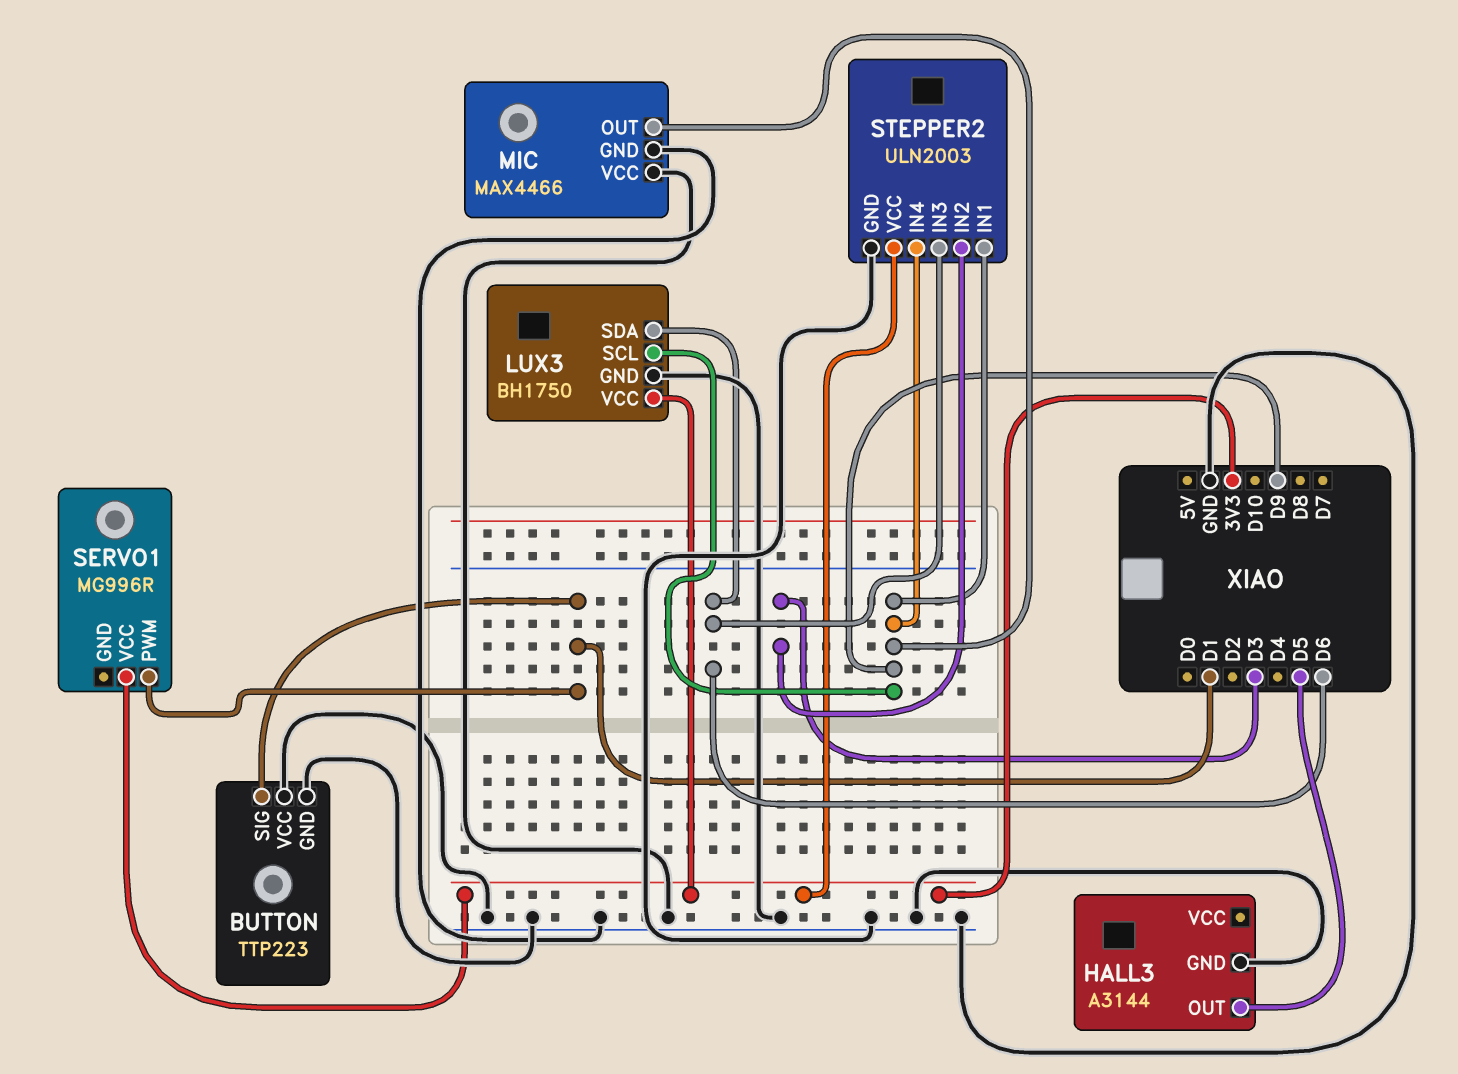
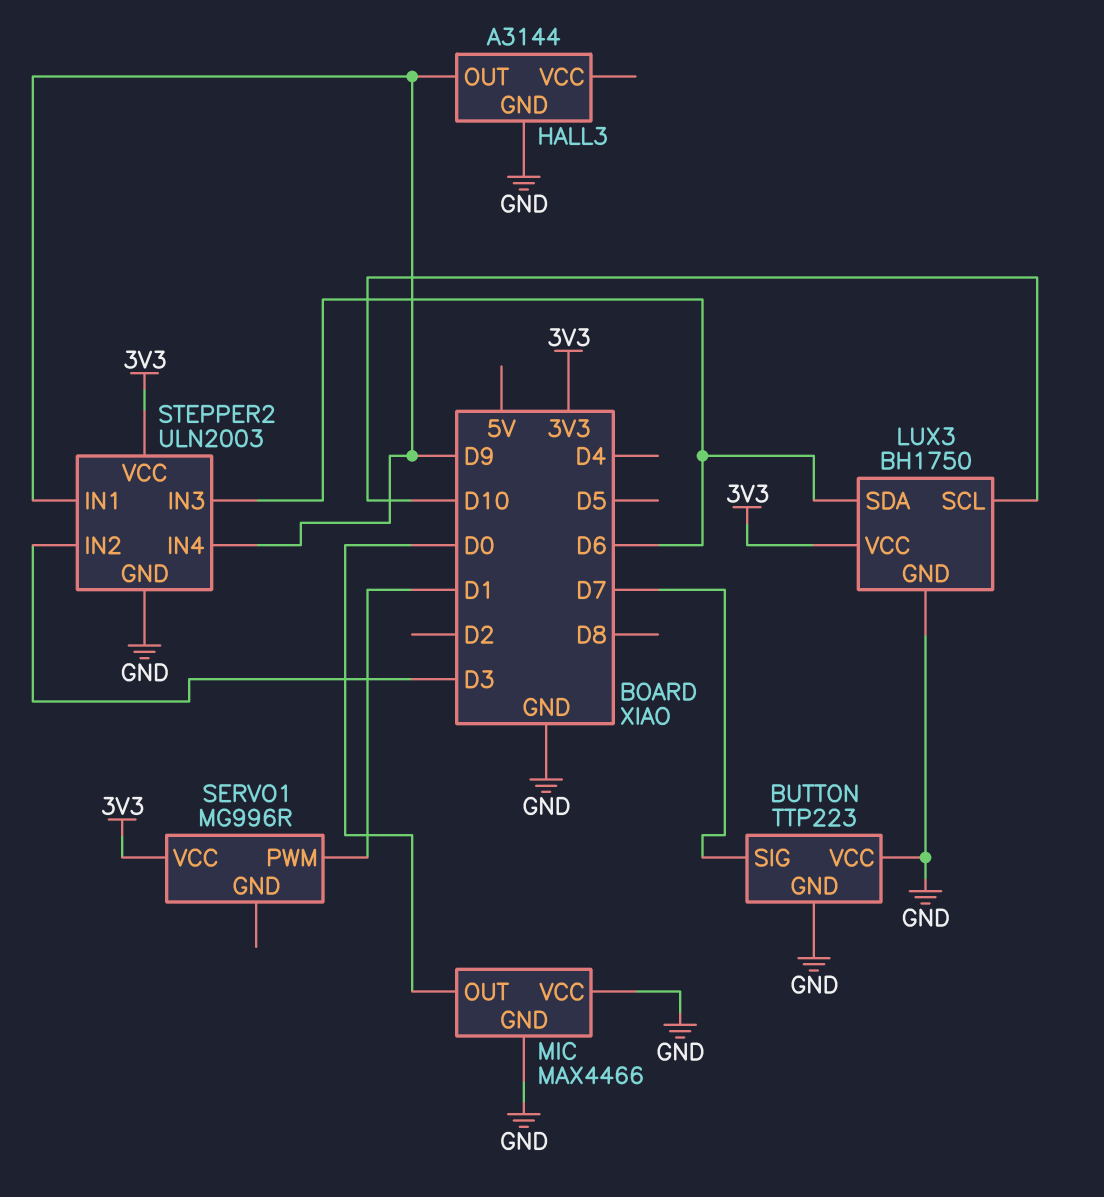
BUTTON pin SIG: D1 -> D7
HALL3 pin OUT: D5 -> D9
LUX3 pin SCL: D9 -> D10
MIC pin OUT: D9 -> D0

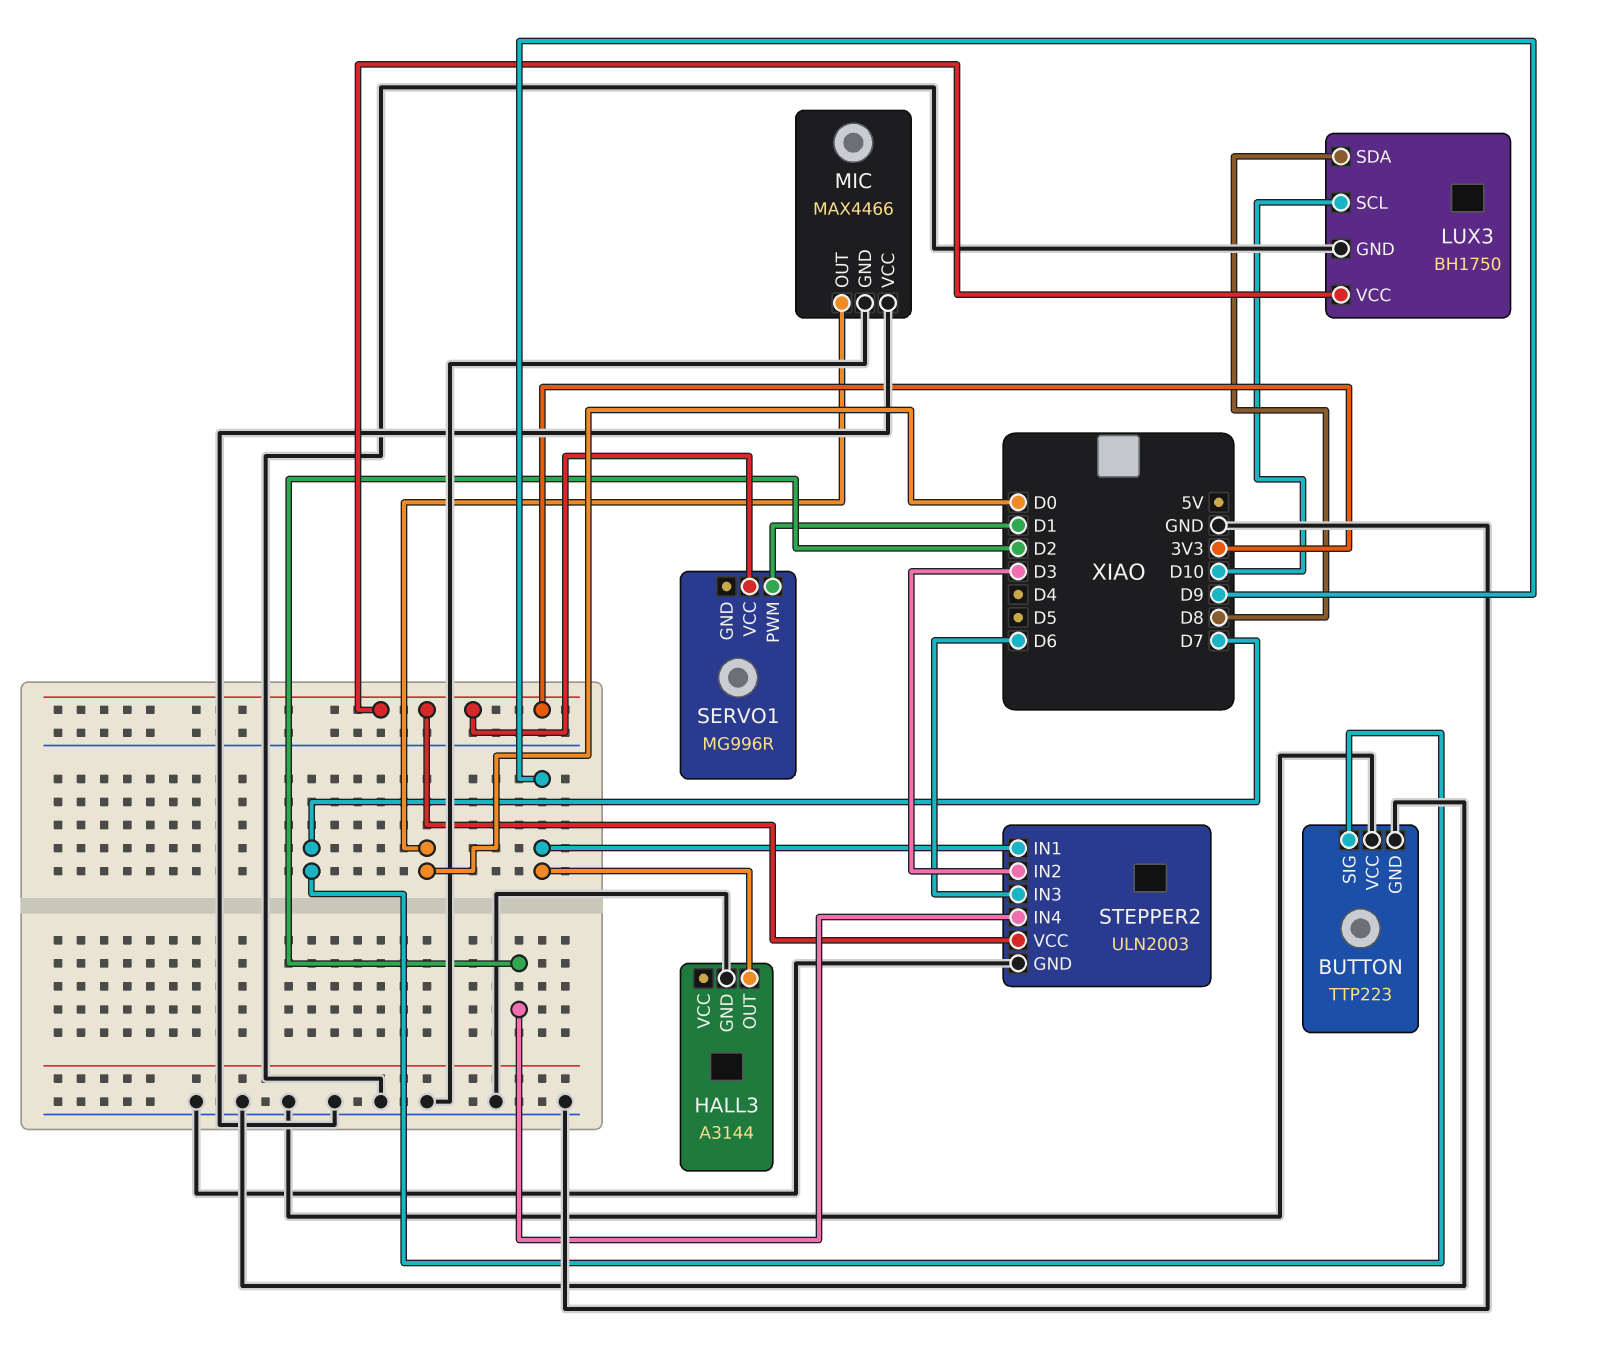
LUX3 pin SDA: D6 -> D8
STEPPER2 pin IN4: D9 -> D2

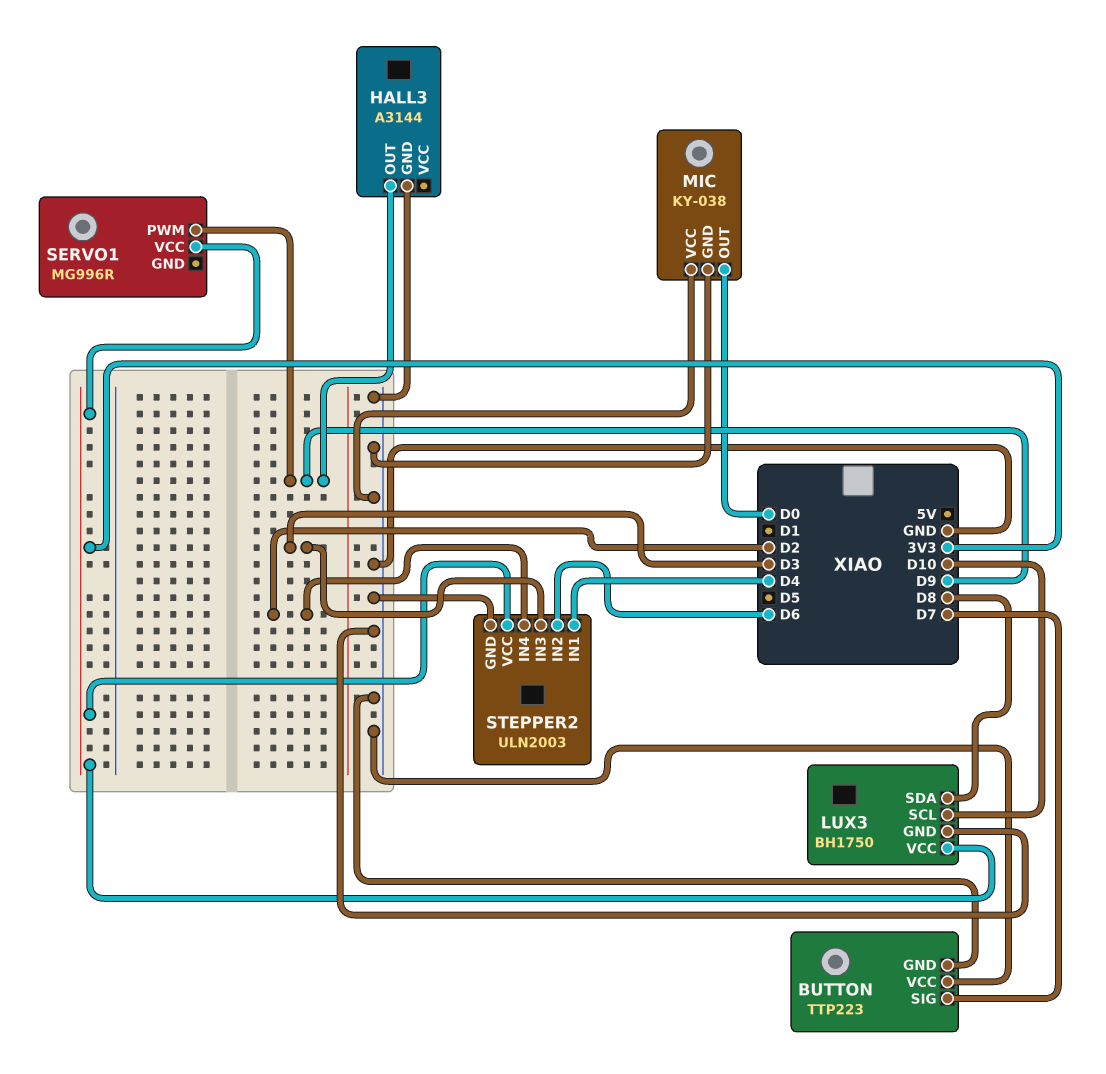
MIC: MAX4466 -> KY-038
SERVO1 pin PWM: D1 -> D9
STEPPER2 pin IN1: D9 -> D4
STEPPER2 pin IN2: D3 -> D6
STEPPER2 pin IN3: D6 -> D3

